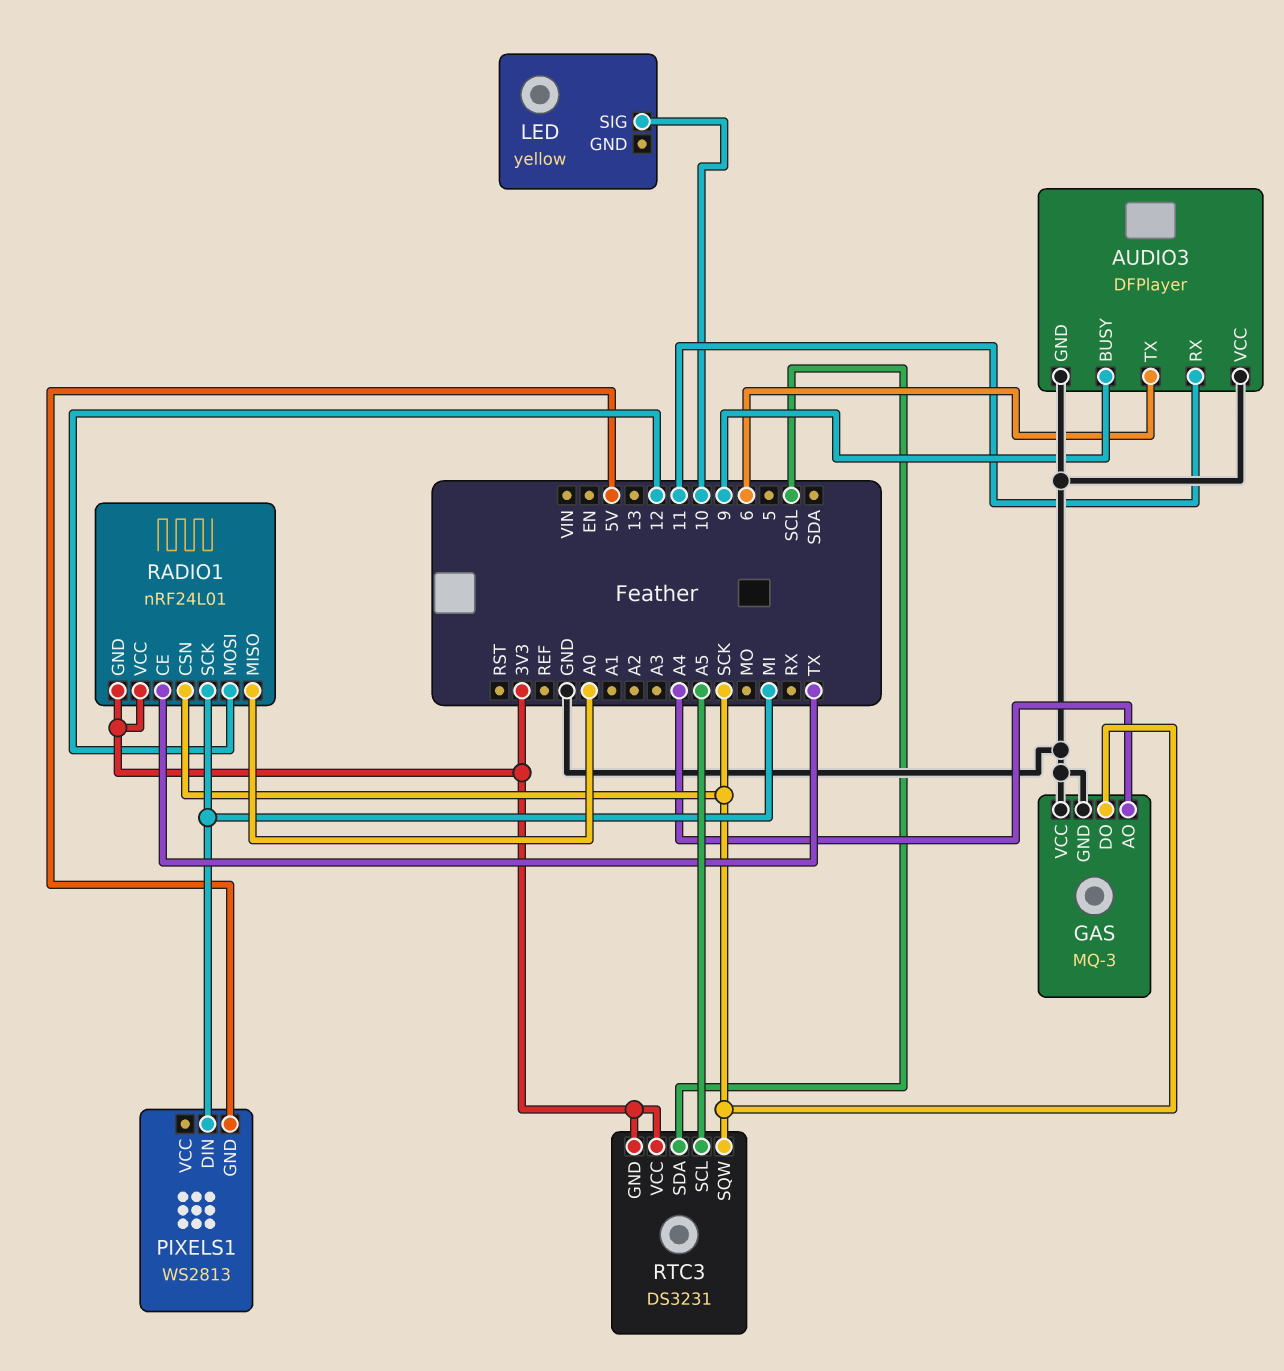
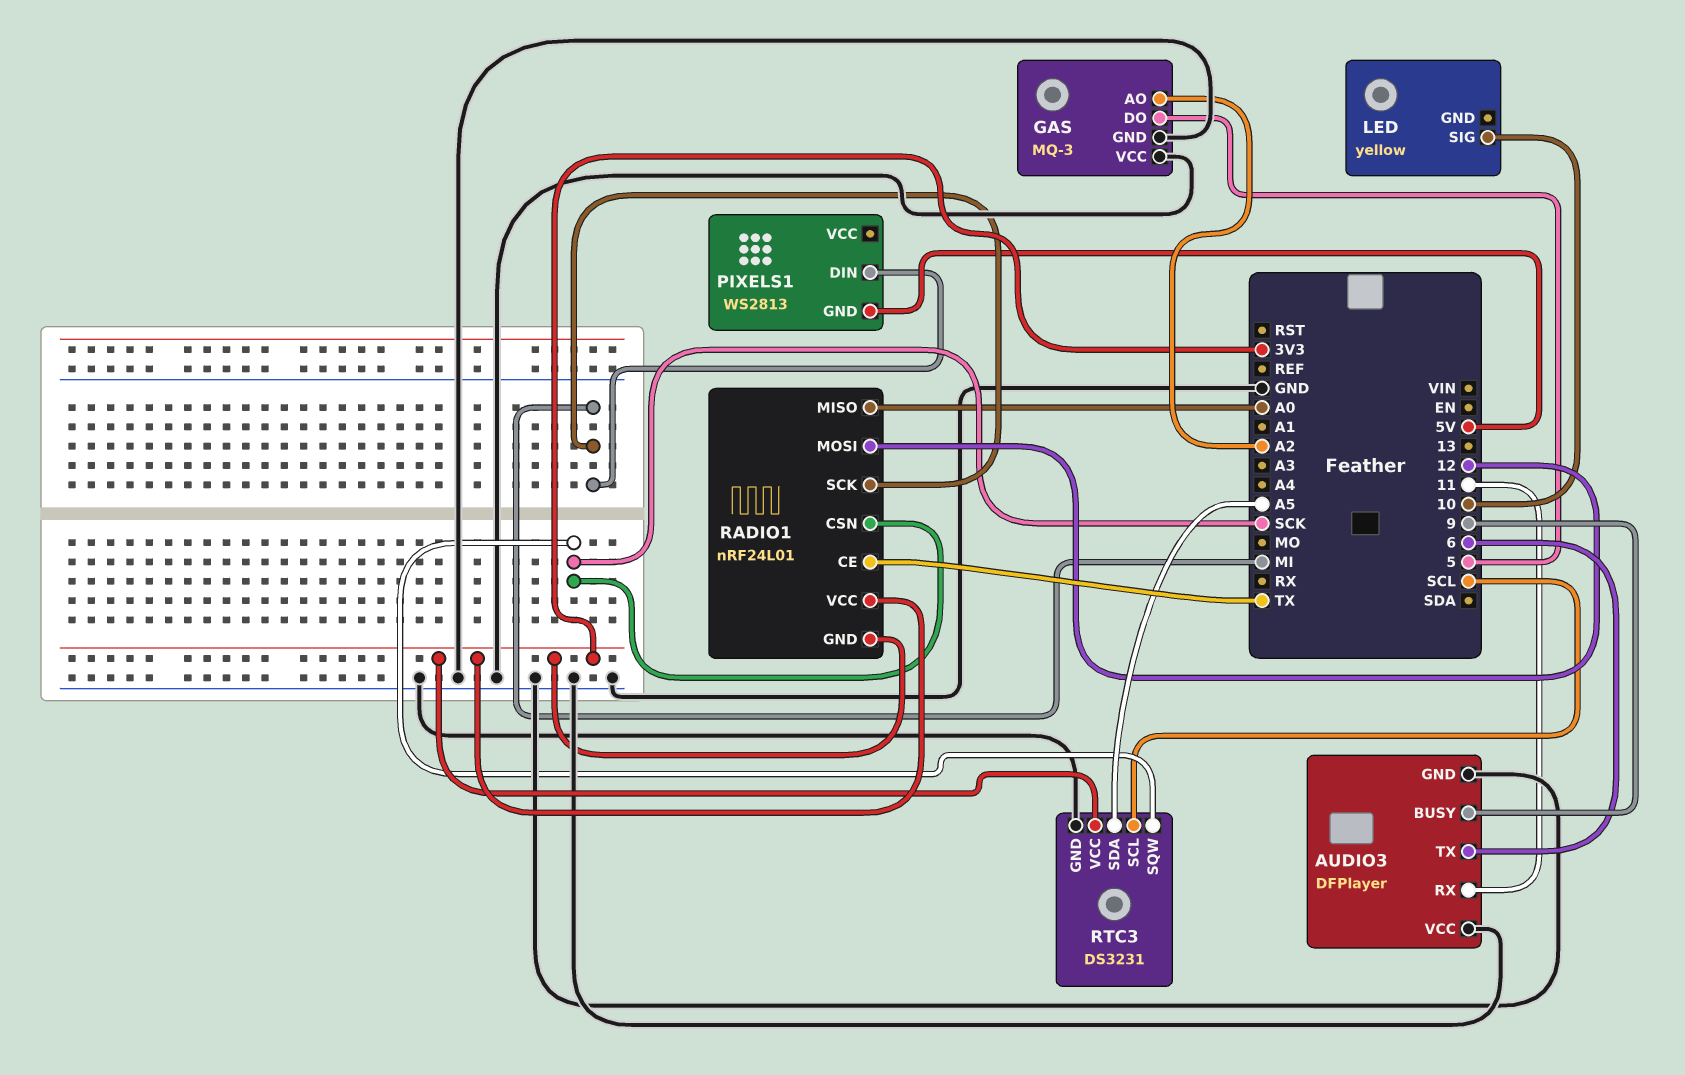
GAS pin AO: A4 -> A2
GAS pin DO: SCK -> 5
RTC3 pin GND: 3V3 -> GND
RTC3 pin SCL: A5 -> SCL
RTC3 pin SDA: SCL -> A5

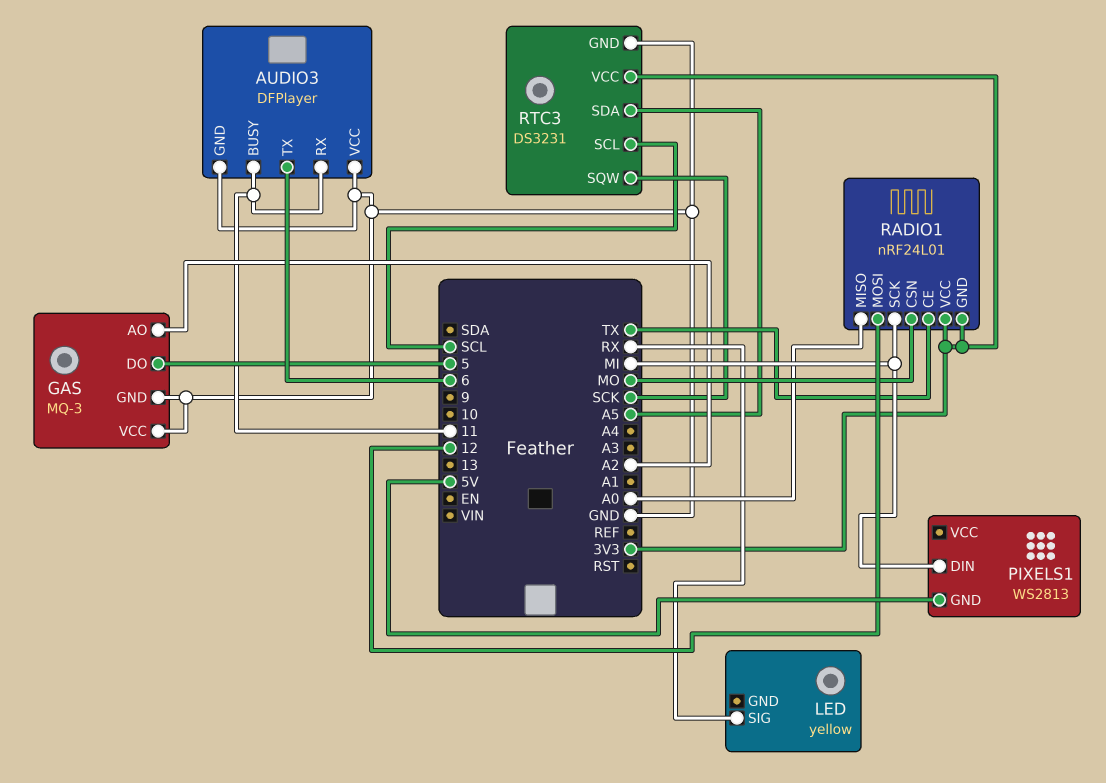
AUDIO3 pin BUSY: 9 -> 11
LED pin SIG: 10 -> RX
RADIO1 pin CSN: SCK -> MO

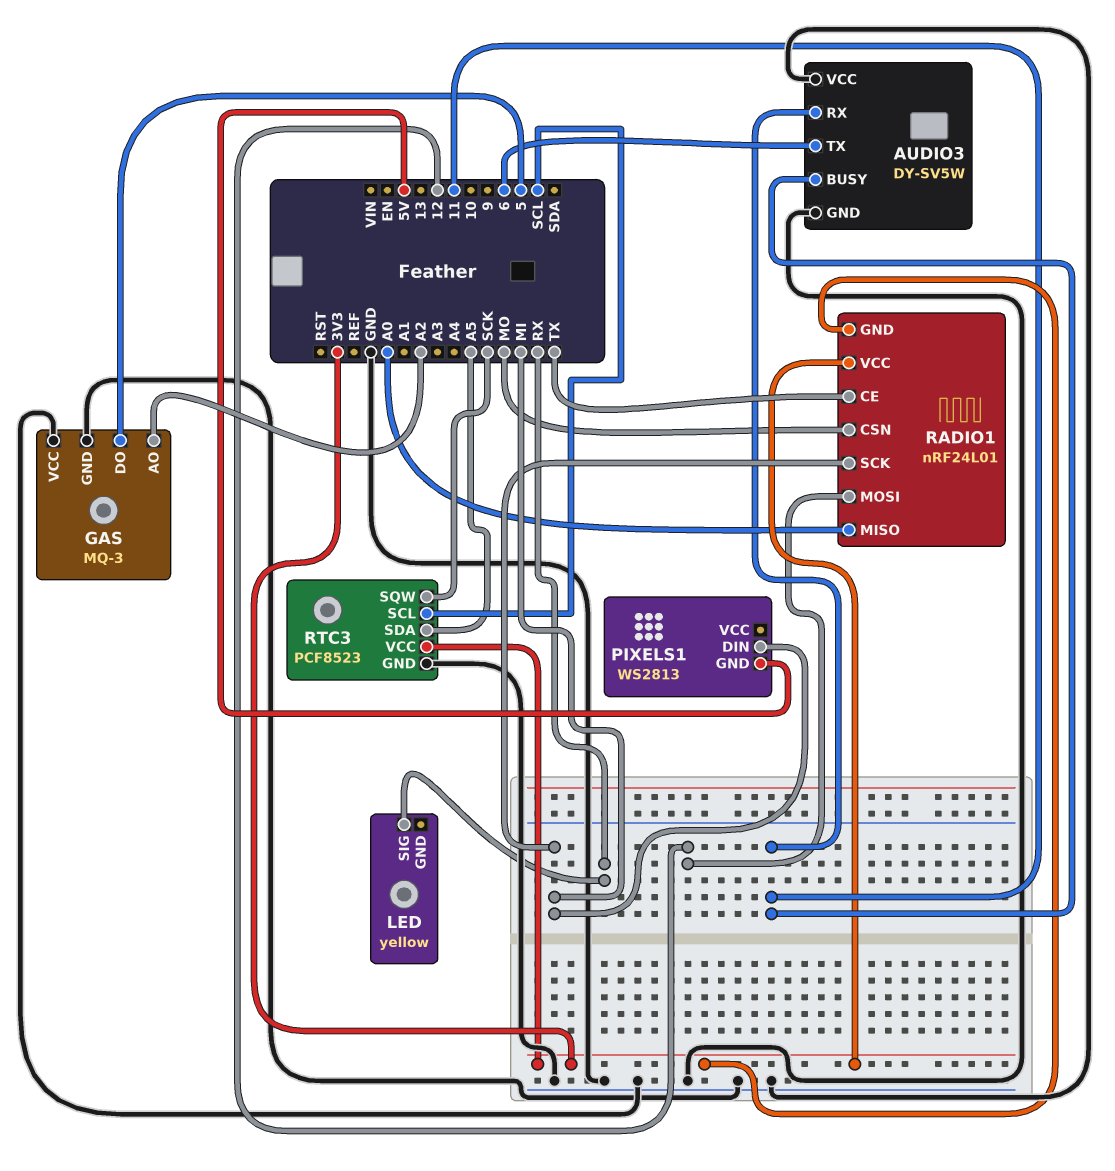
AUDIO3: DFPlayer -> DY-SV5W
RTC3: DS3231 -> PCF8523

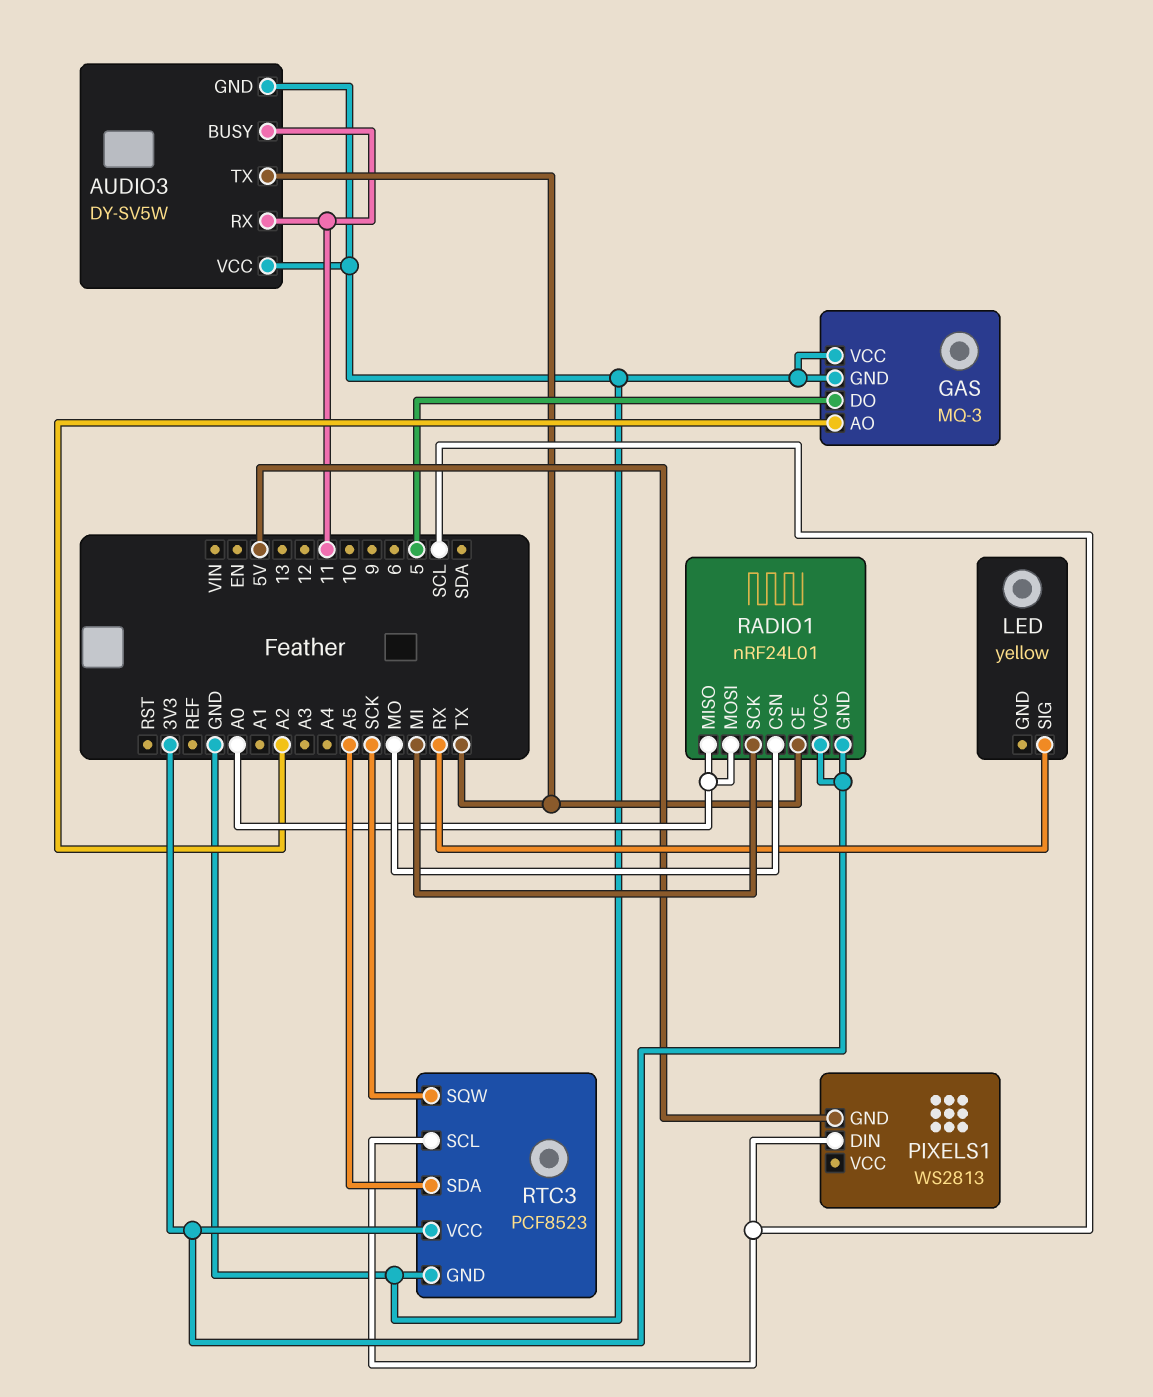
AUDIO3 pin TX: 6 -> TX
PIXELS1 pin DIN: MI -> SCL
RADIO1 pin MOSI: 12 -> A0

